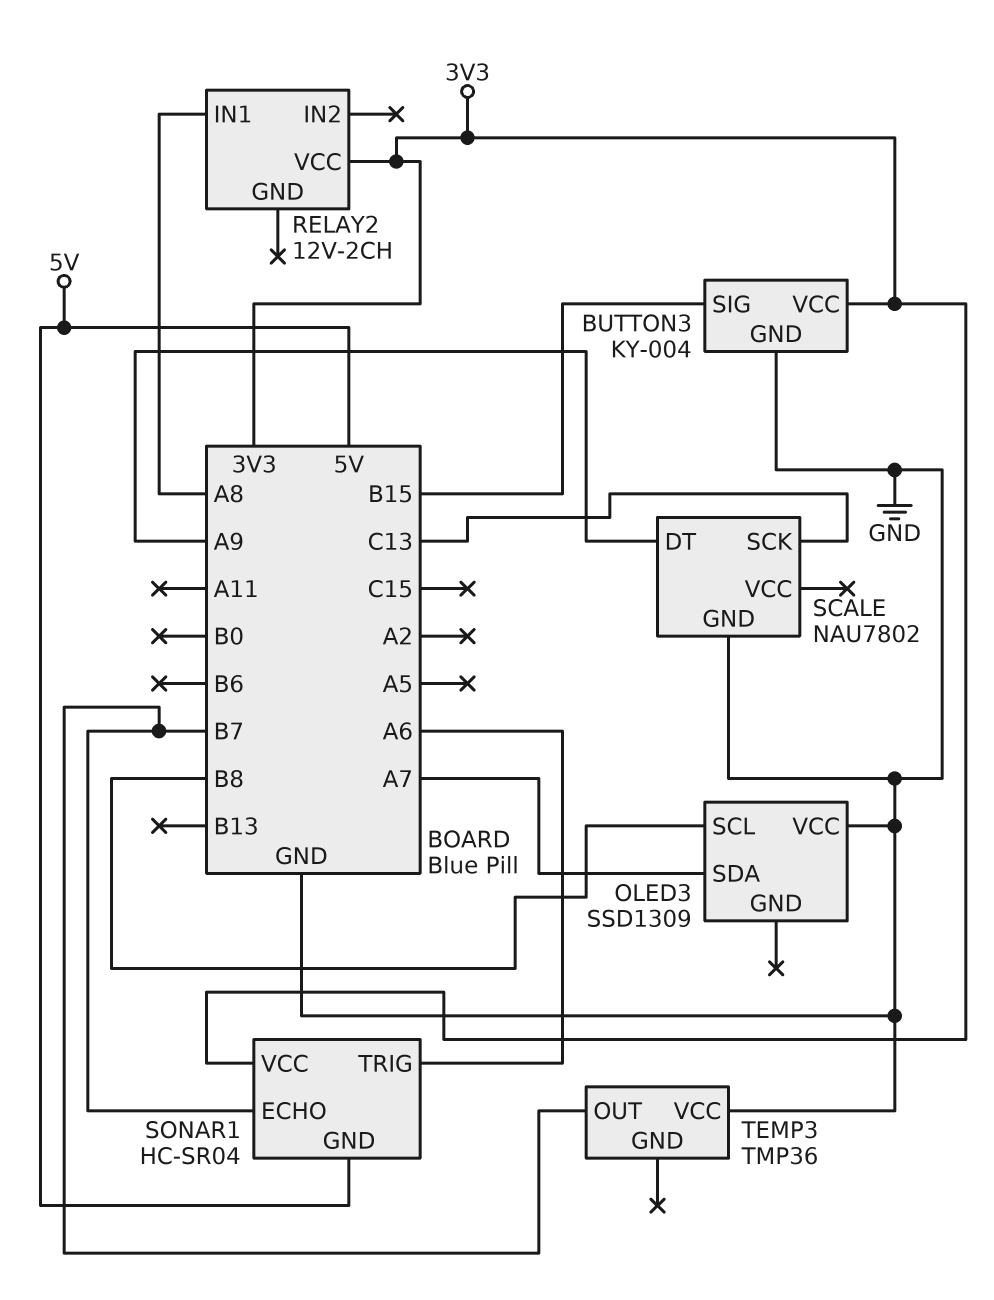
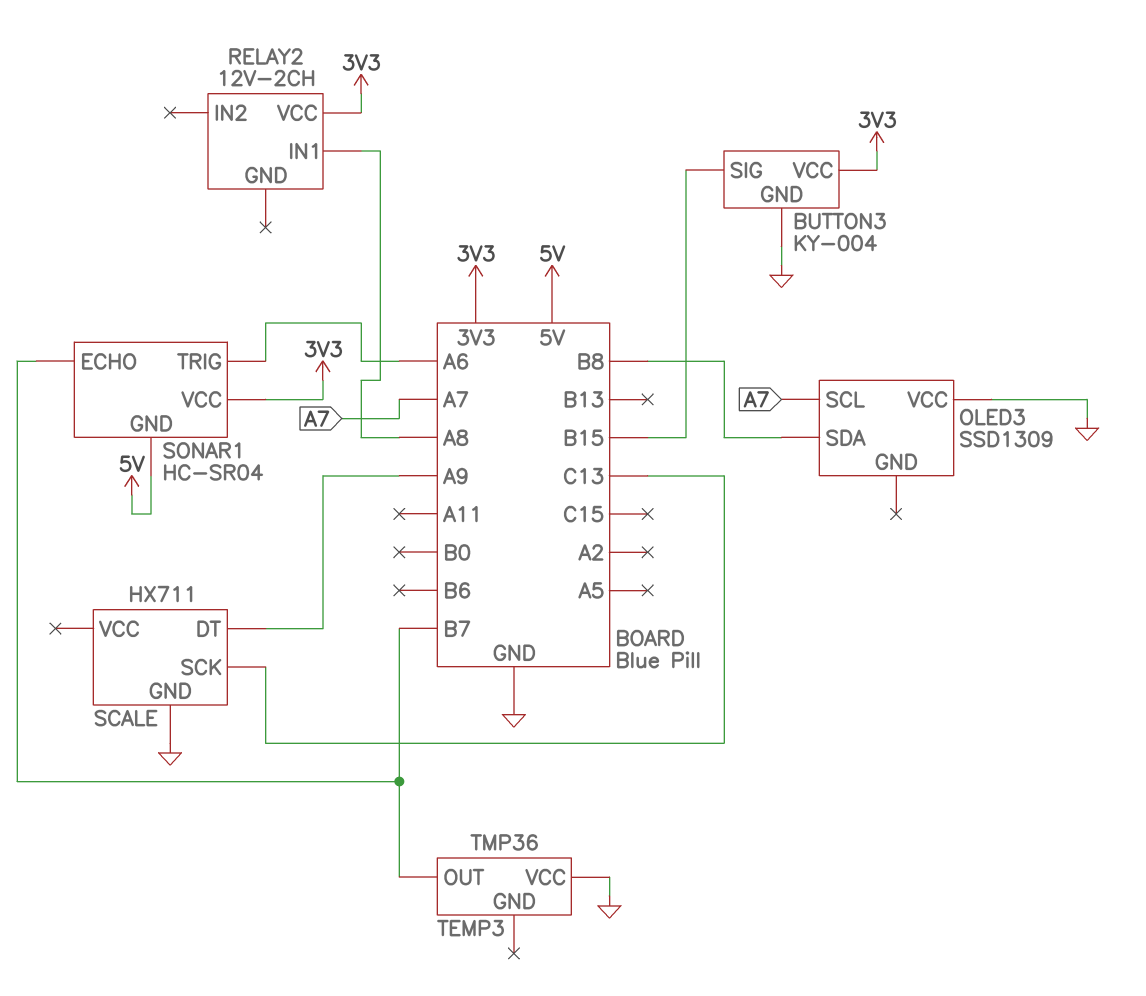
OLED3 pin SCL: B8 -> A7
OLED3 pin SDA: A7 -> B8
SCALE: NAU7802 -> HX711

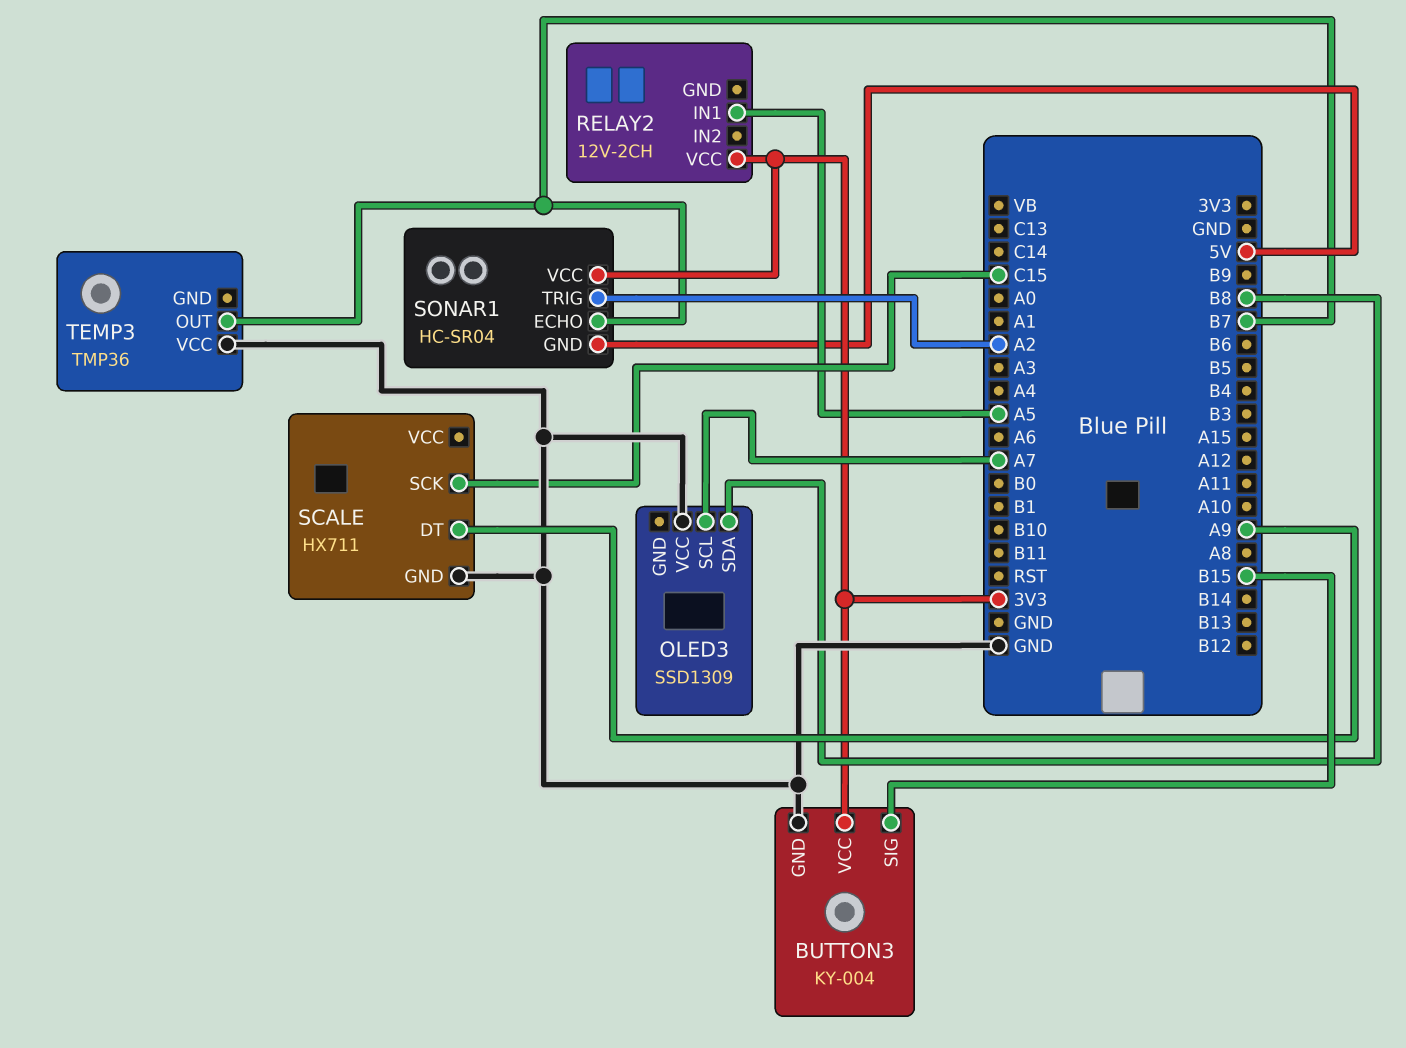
RELAY2 pin IN1: A8 -> A5
SCALE pin SCK: C13 -> C15
SONAR1 pin TRIG: A6 -> A2

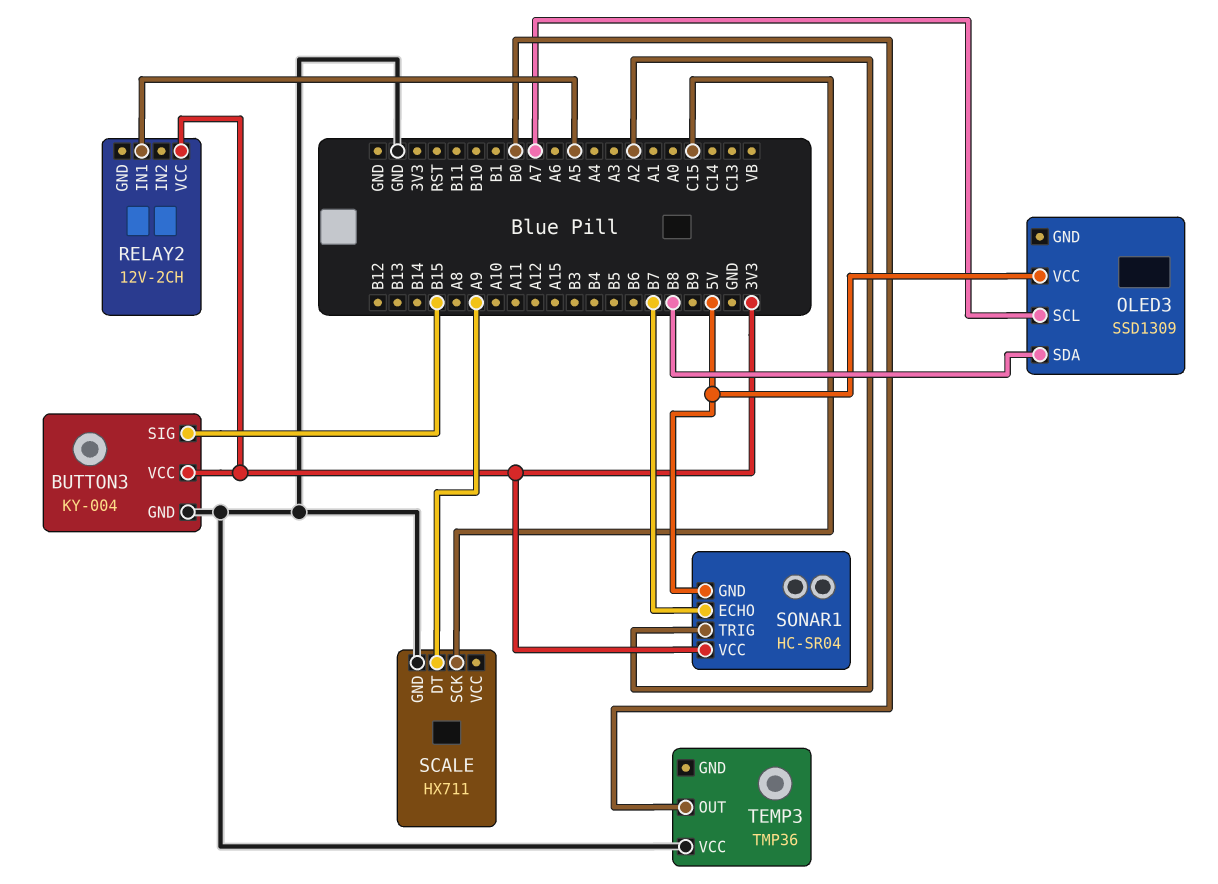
OLED3 pin VCC: GND -> 5V
TEMP3 pin OUT: B7 -> B0

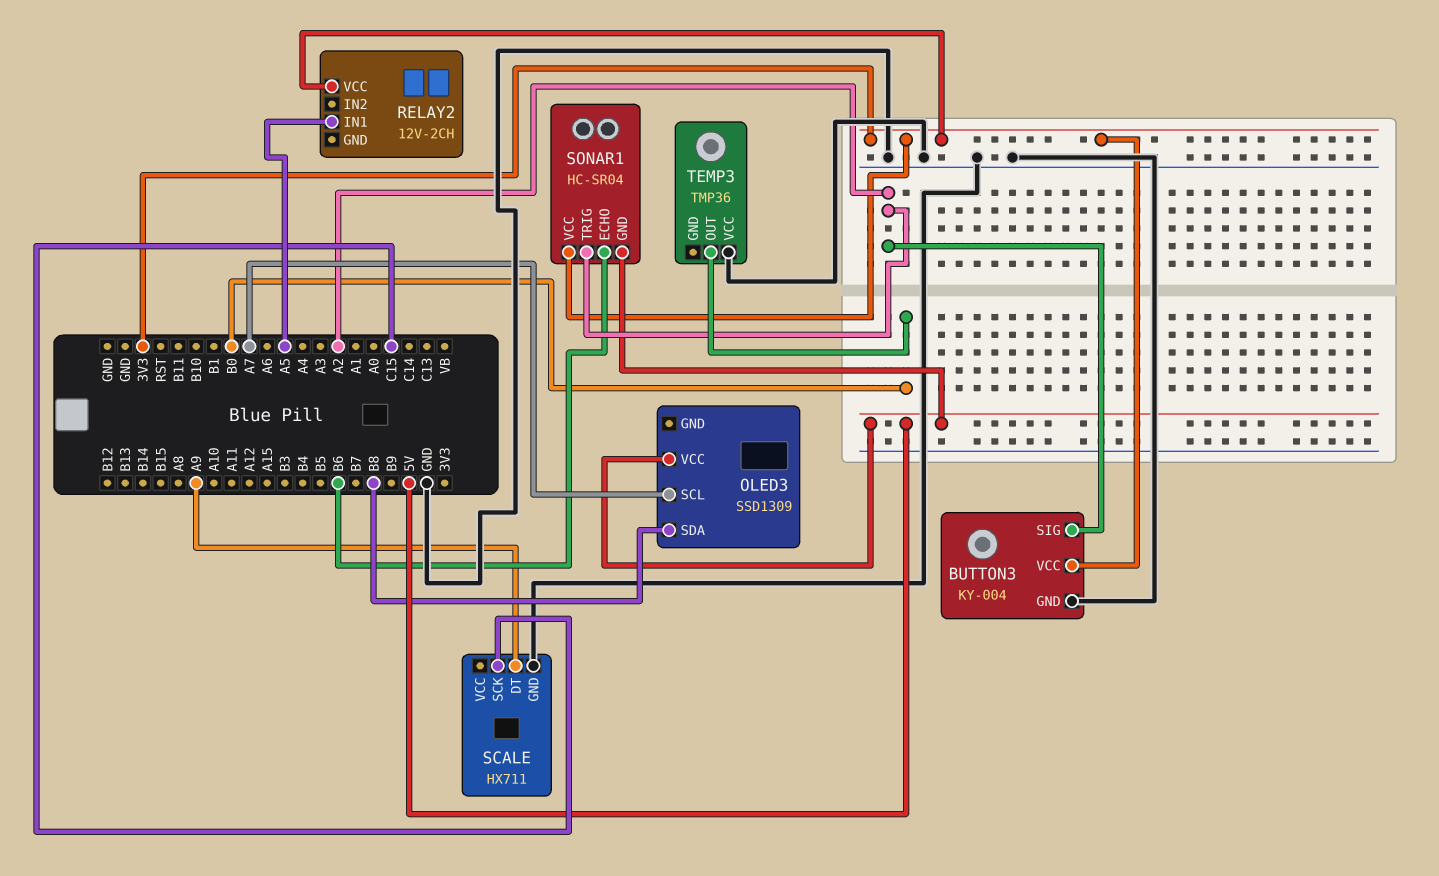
BUTTON3 pin SIG: B15 -> A2
SONAR1 pin ECHO: B7 -> B6

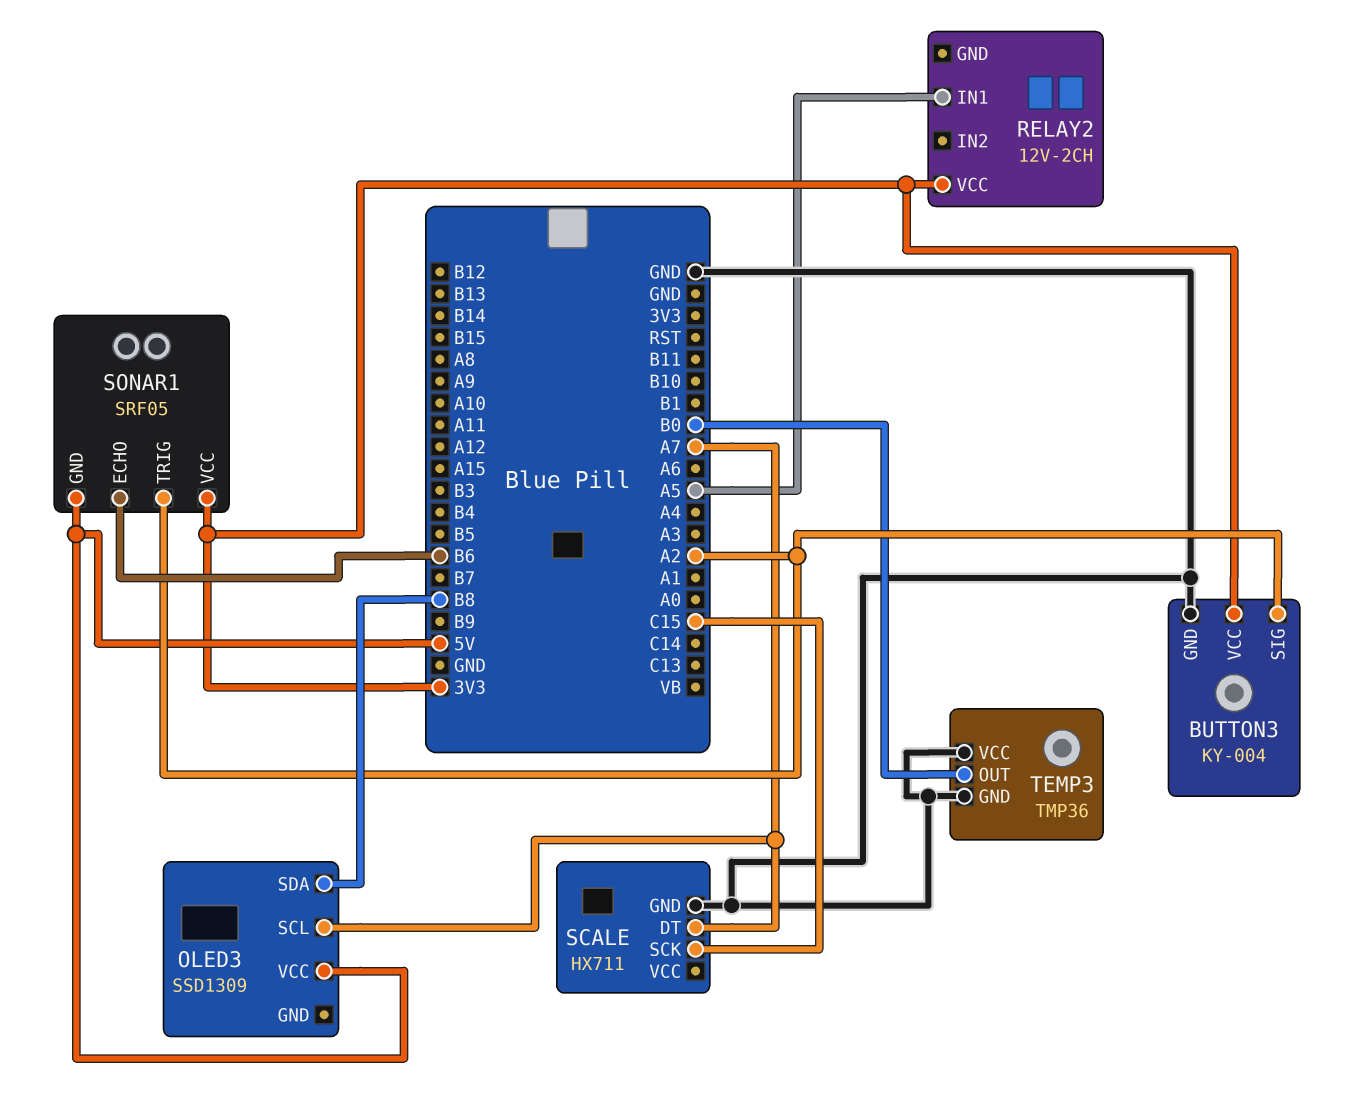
SCALE pin DT: A9 -> A7
SONAR1: HC-SR04 -> SRF05
TEMP3 pin GND: none -> GND

